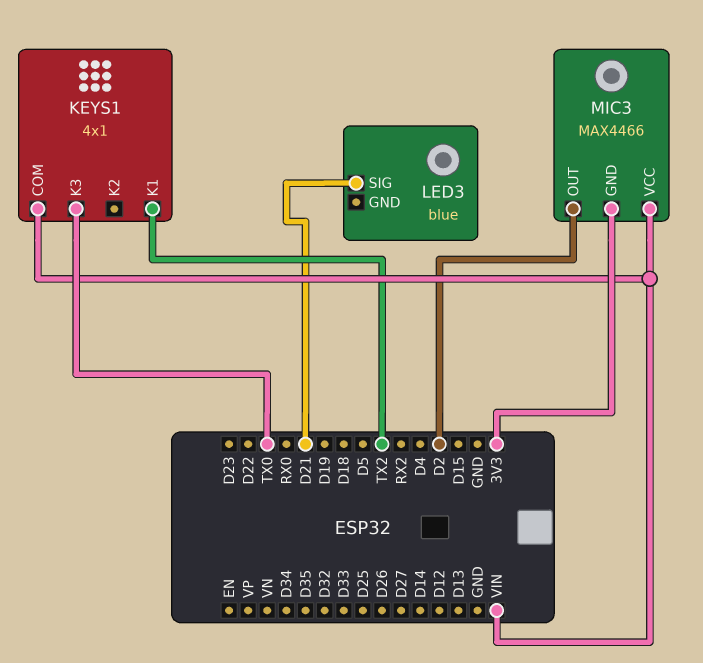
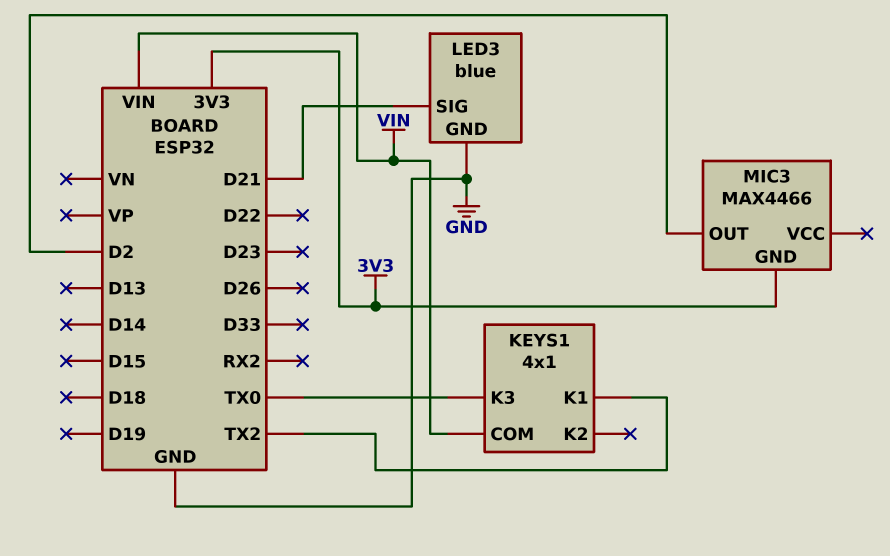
LED3 pin GND: none -> GND
MIC3 pin VCC: VIN -> none

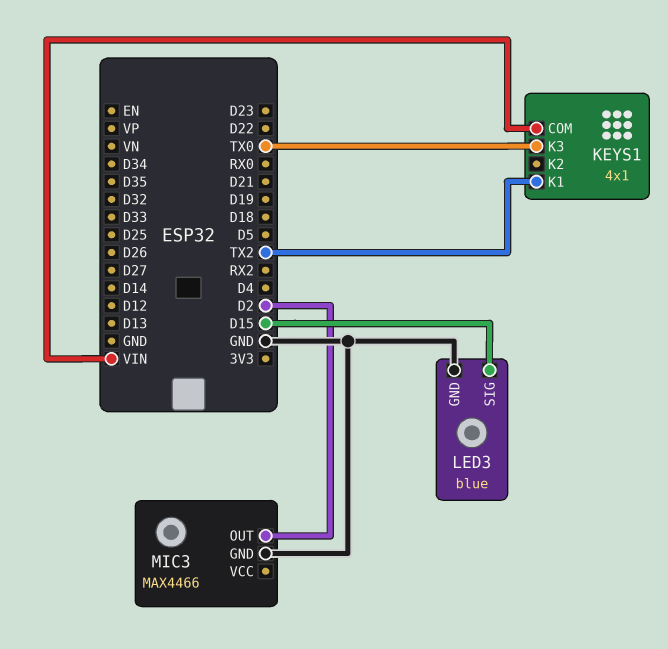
LED3 pin SIG: D21 -> D15
MIC3 pin GND: 3V3 -> GND

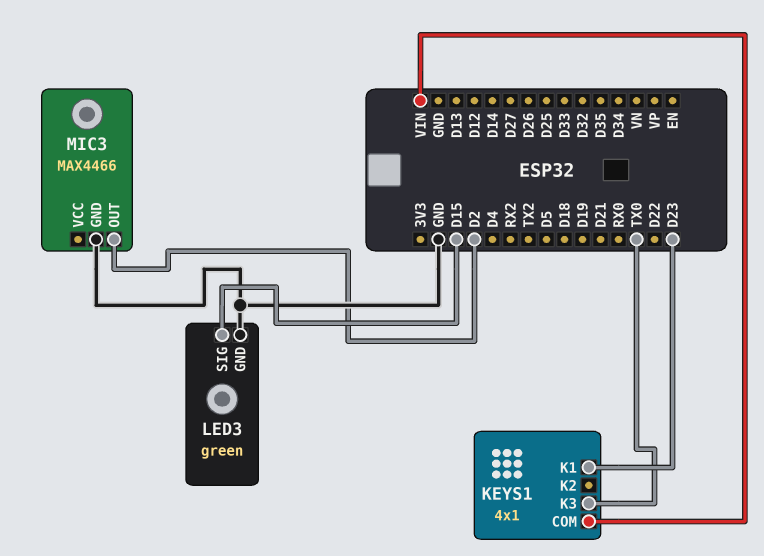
KEYS1 pin K1: TX2 -> D23
LED3: blue -> green

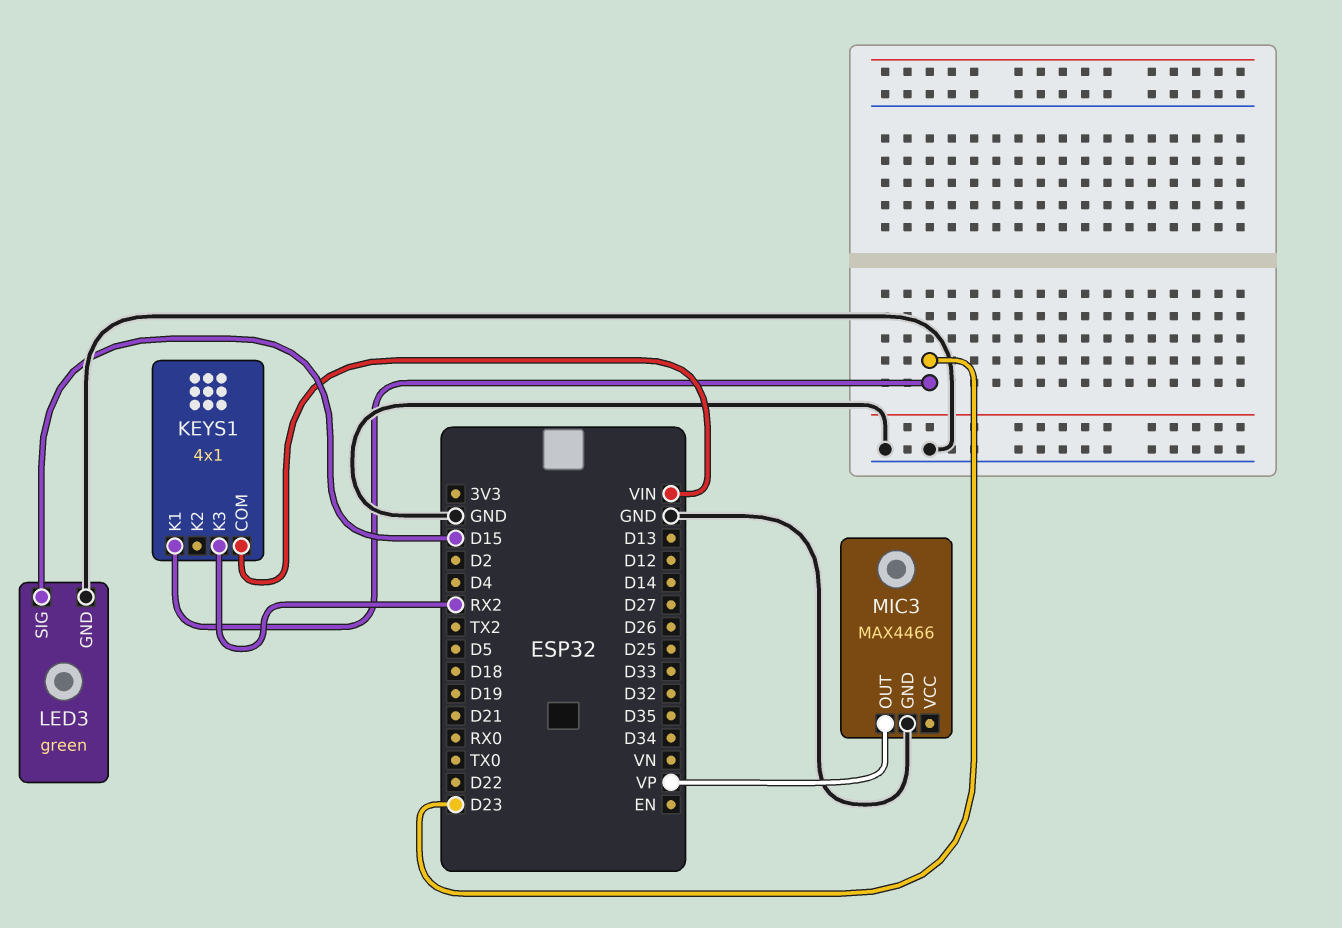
KEYS1 pin K3: TX0 -> RX2
MIC3 pin OUT: D2 -> VP

